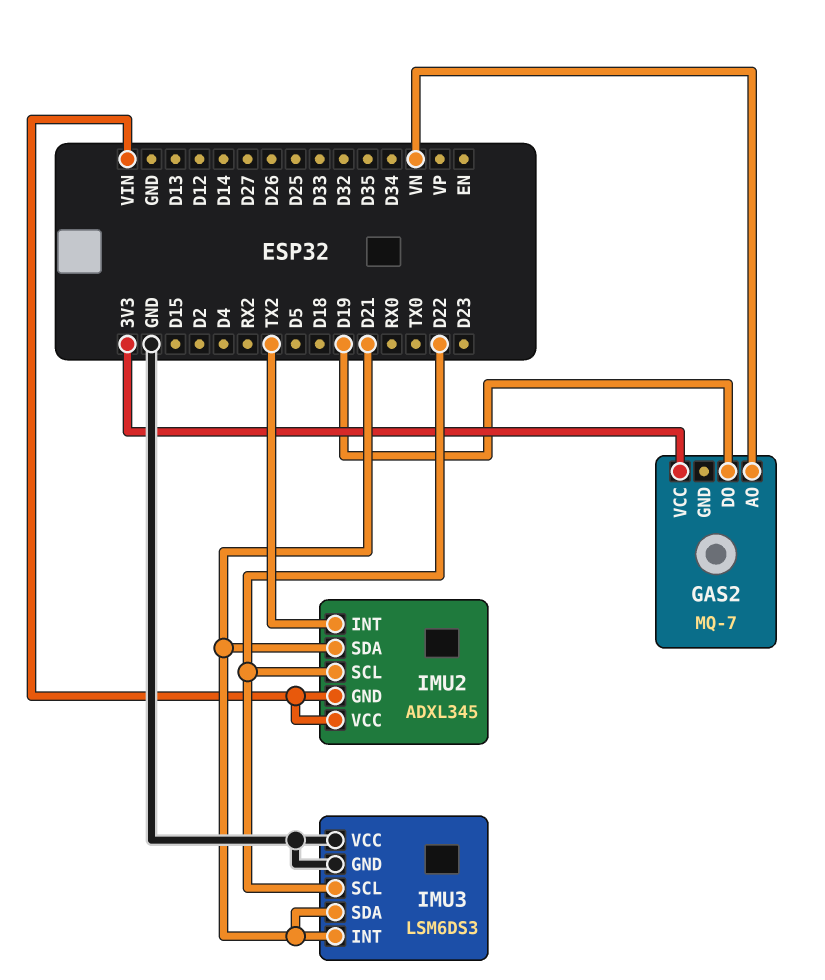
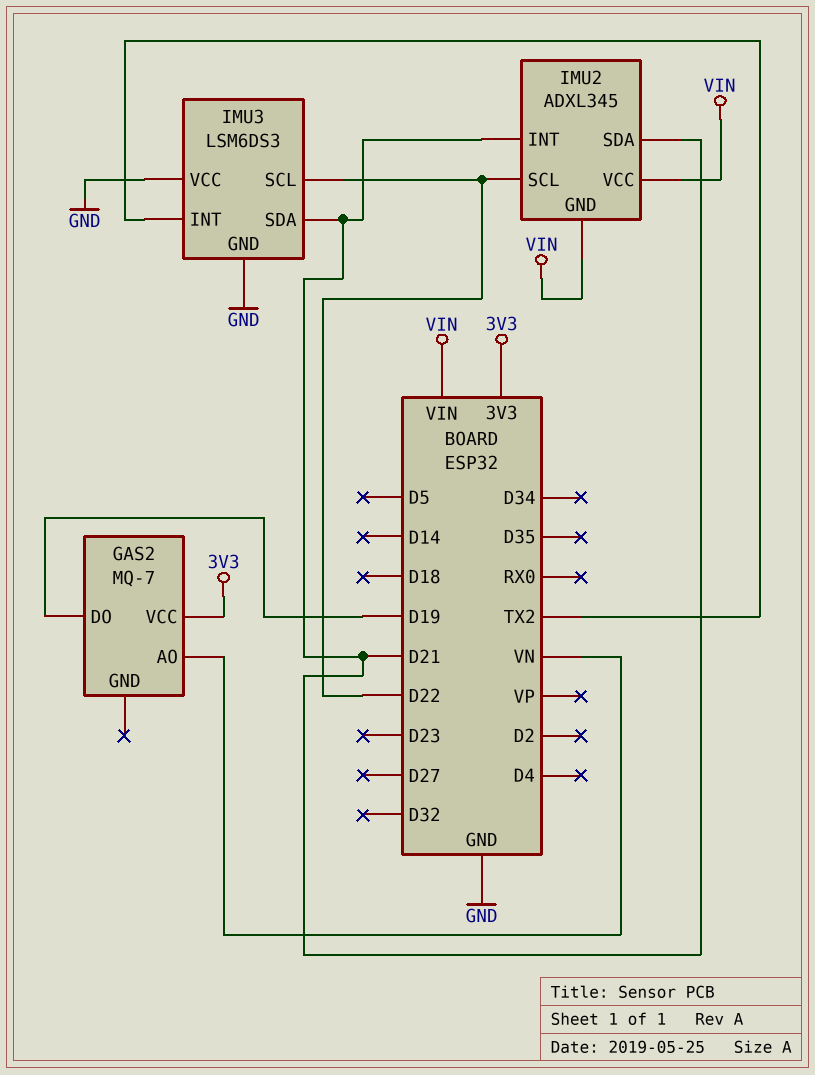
IMU2 pin INT: TX2 -> D21
IMU3 pin INT: D21 -> TX2

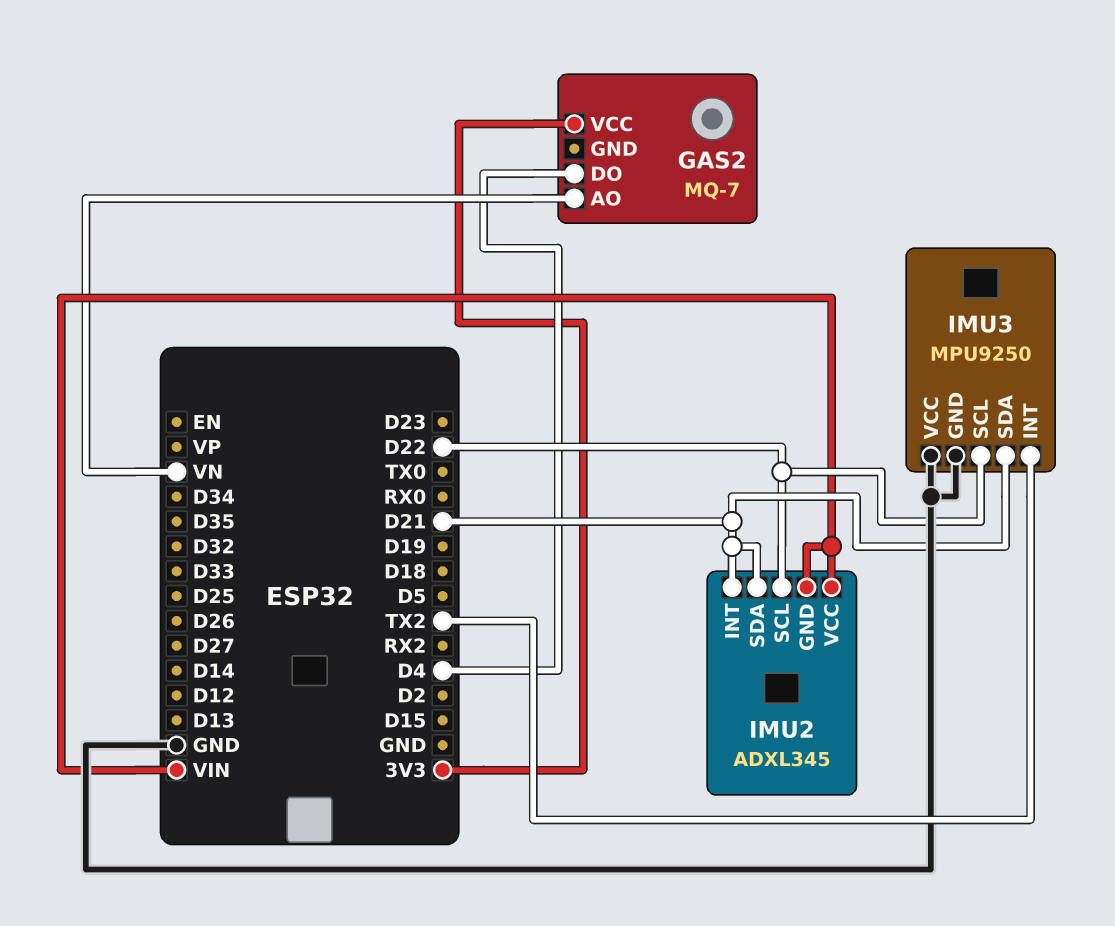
GAS2 pin DO: D19 -> D4
IMU3: LSM6DS3 -> MPU9250

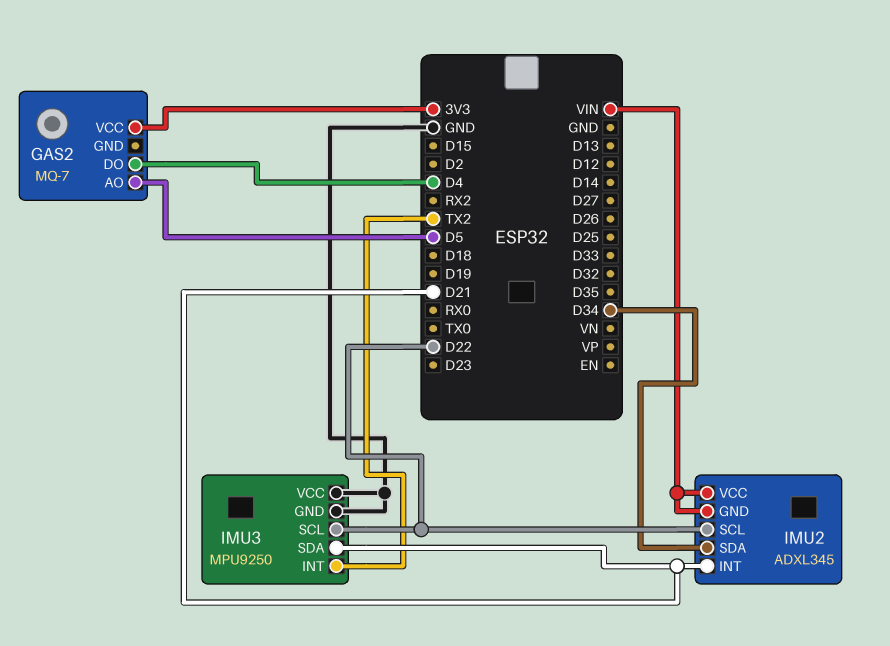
GAS2 pin AO: VN -> D5
IMU2 pin SDA: D21 -> D34

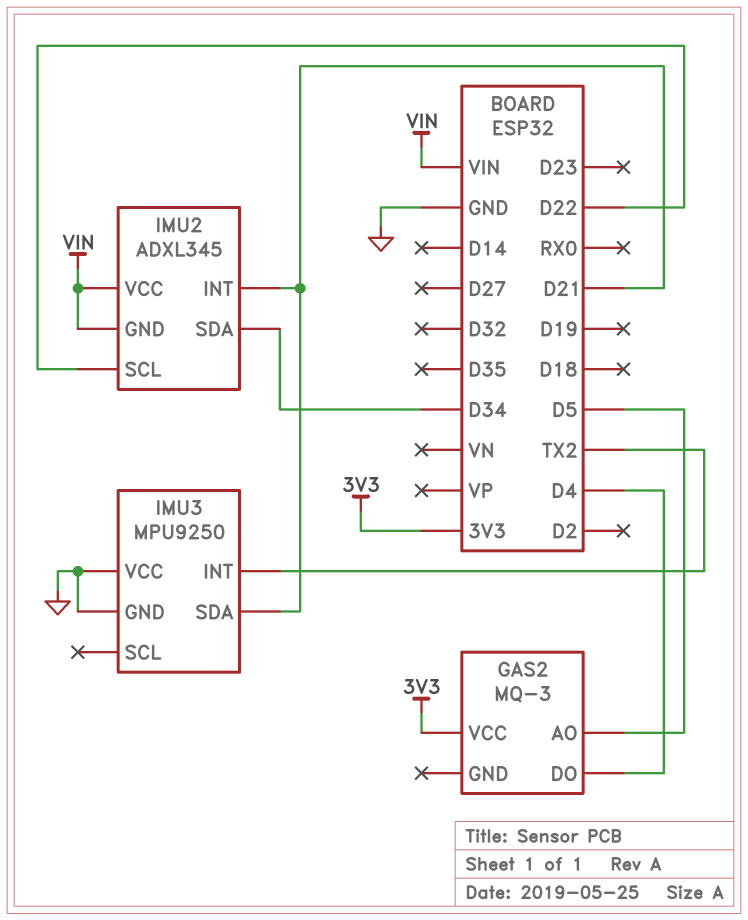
GAS2: MQ-7 -> MQ-3
IMU3 pin SCL: D22 -> none

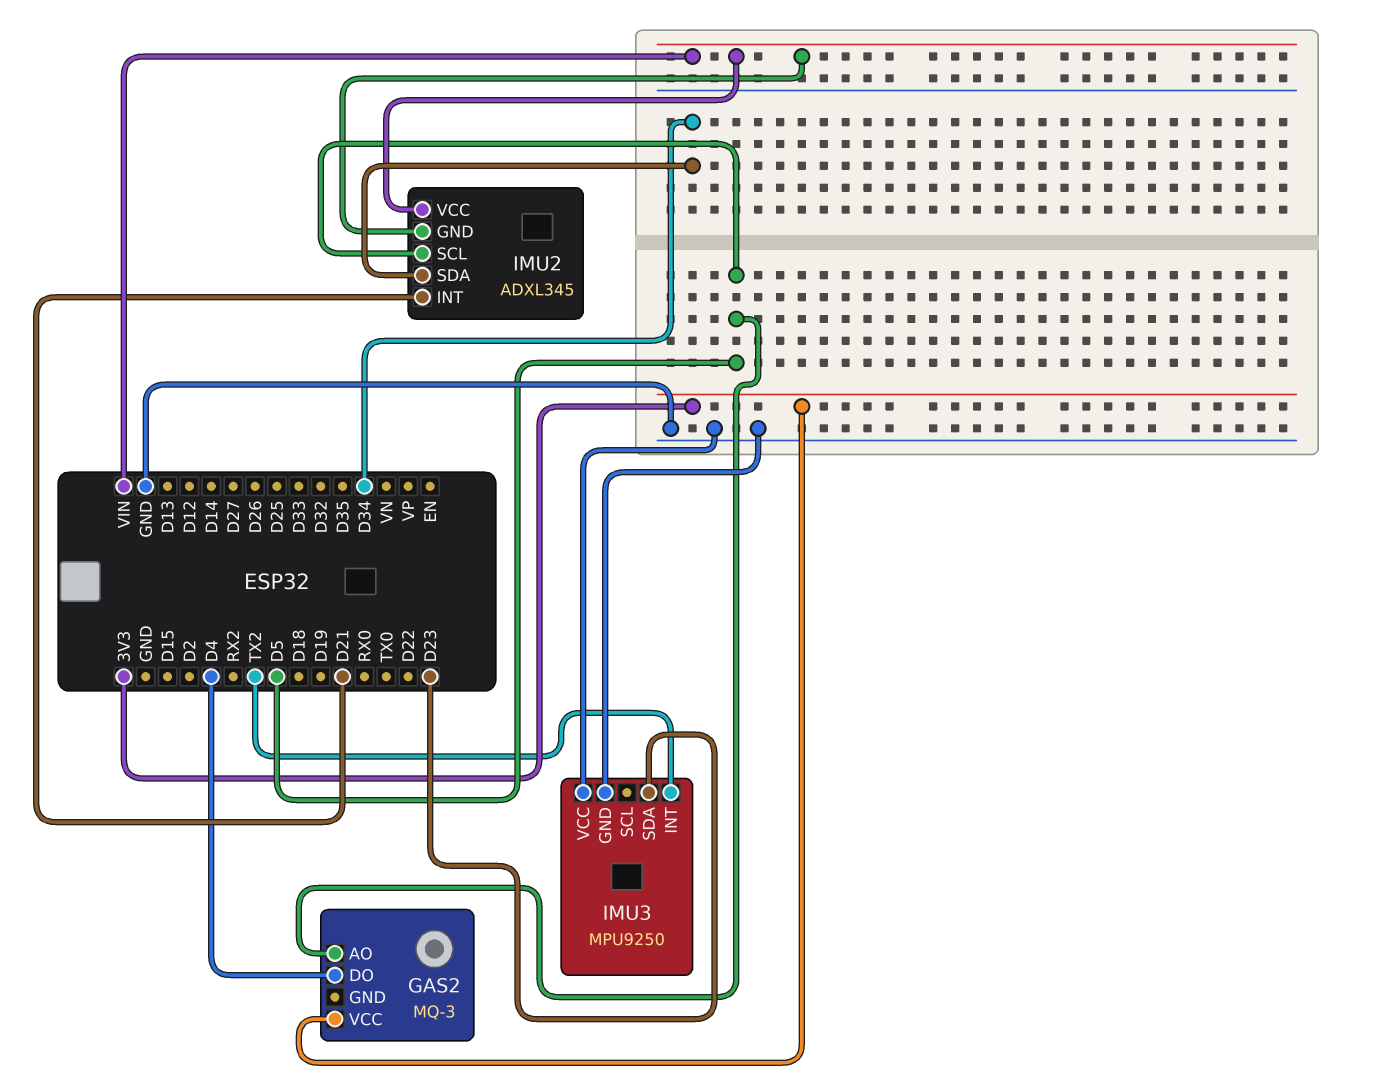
IMU2 pin SCL: D22 -> D5
IMU3 pin SDA: D21 -> D23

